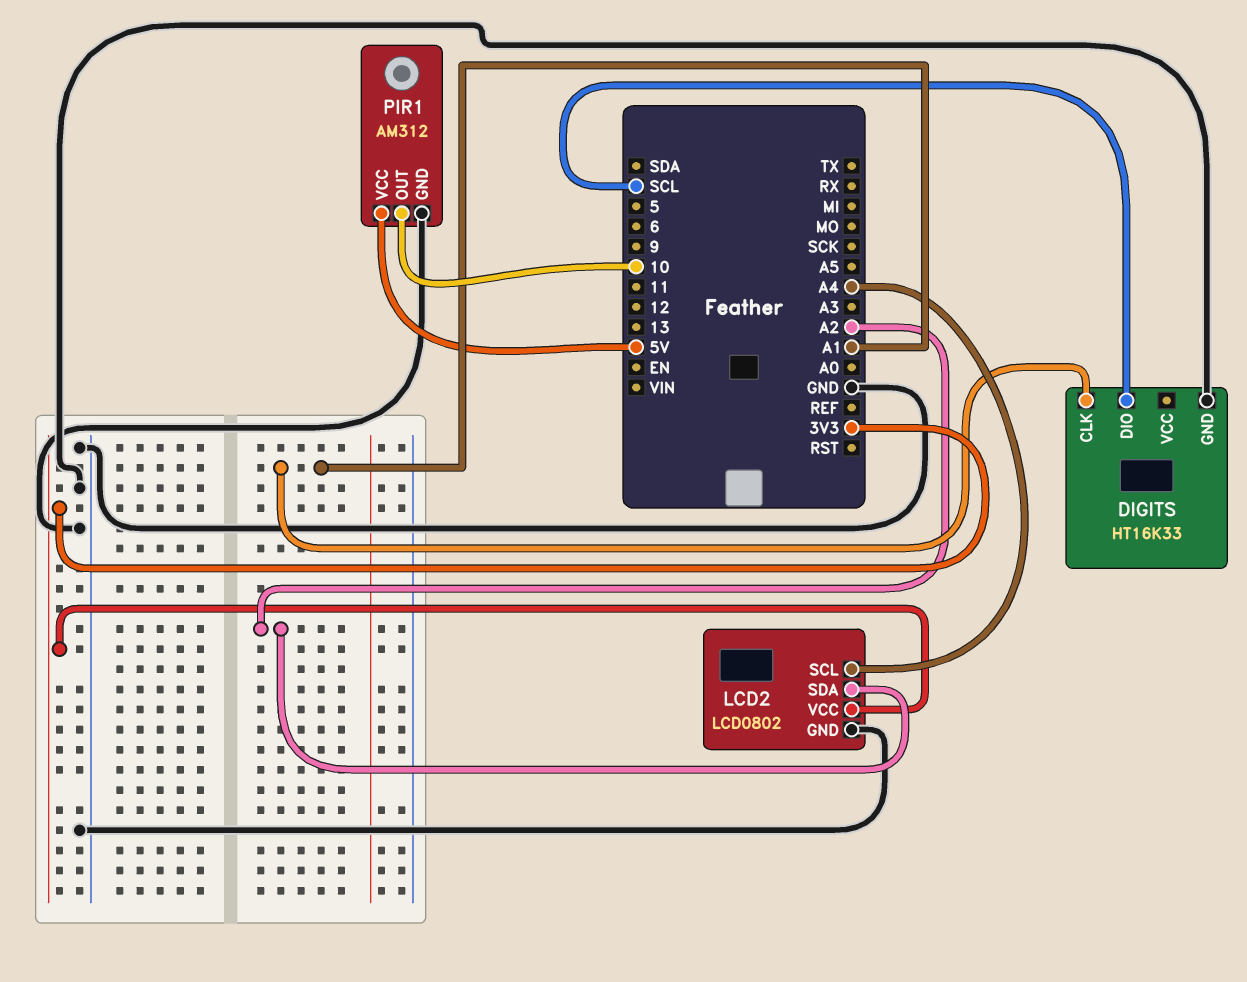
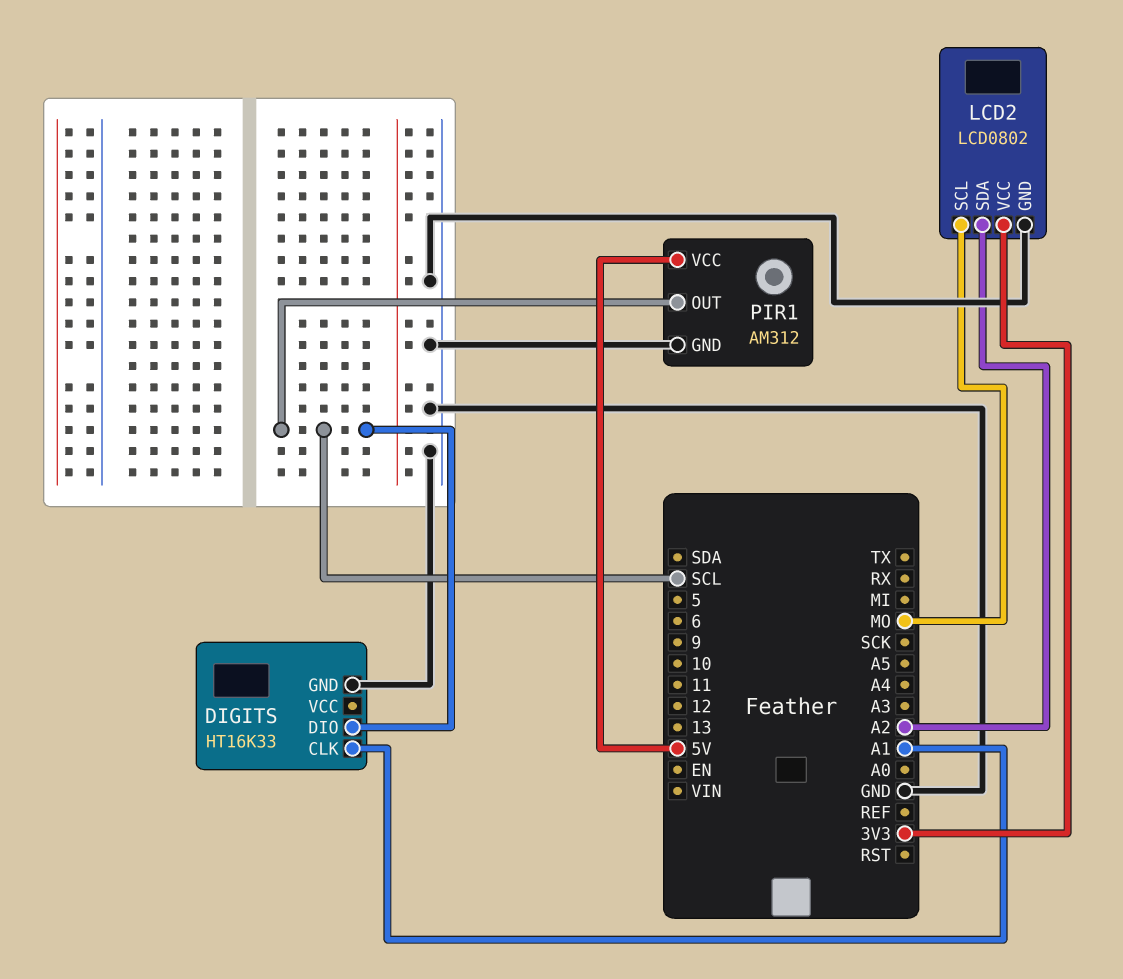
LCD2 pin SCL: A4 -> MO
PIR1 pin OUT: 10 -> SCL

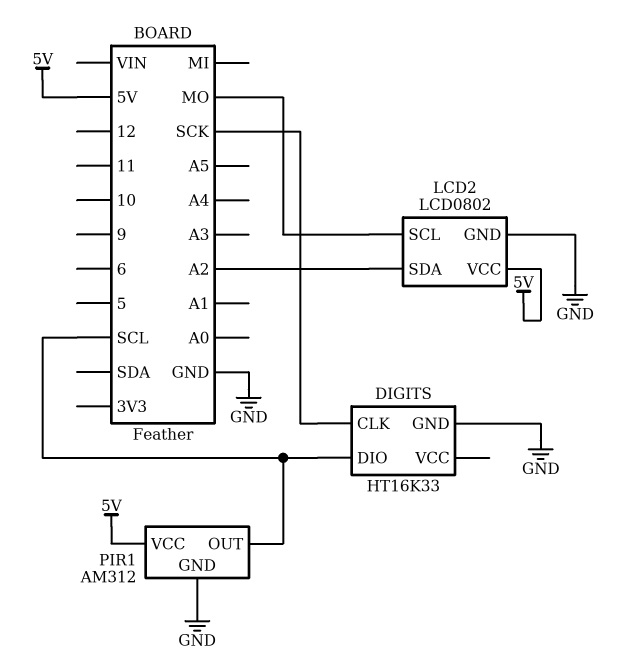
DIGITS pin CLK: A1 -> SCK
LCD2 pin VCC: 3V3 -> 5V

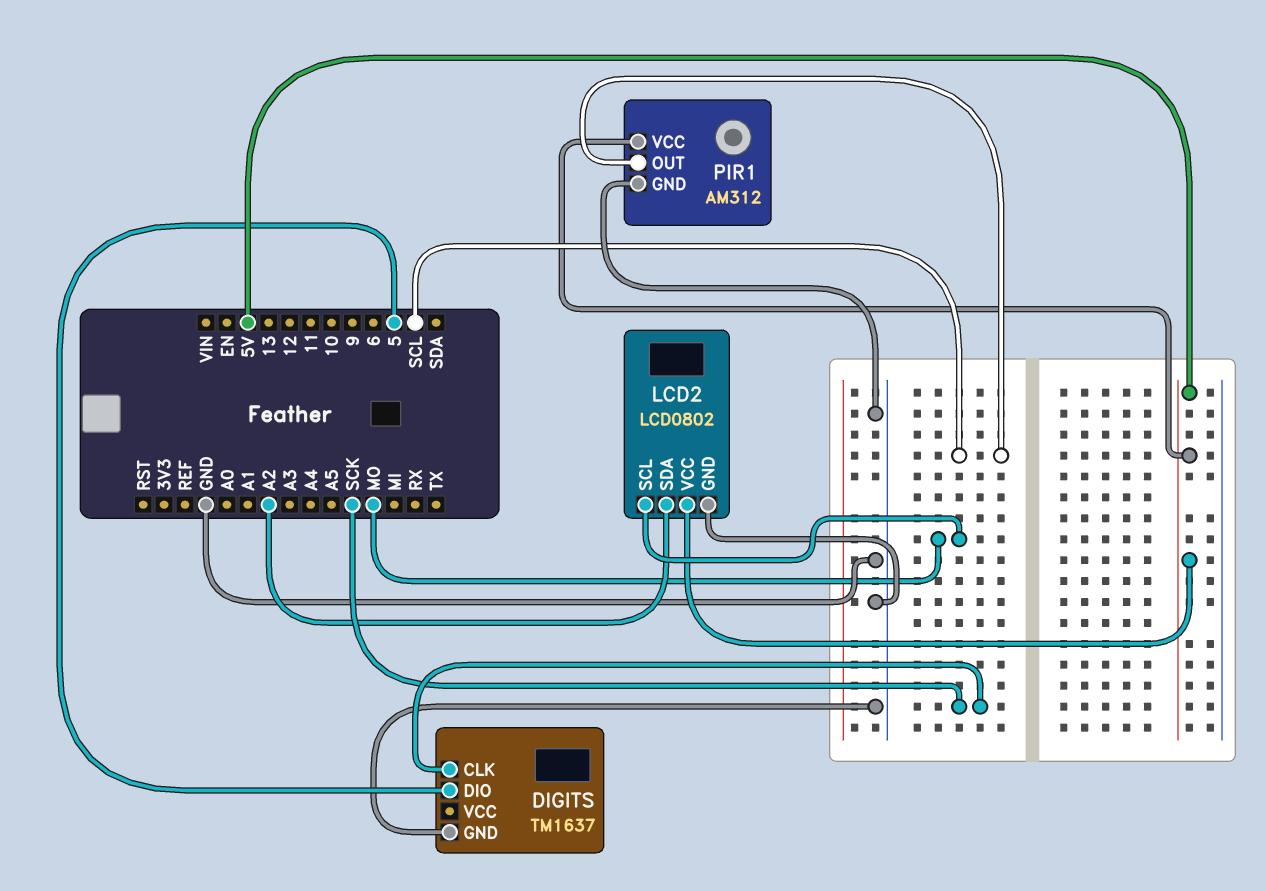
DIGITS: HT16K33 -> TM1637
DIGITS pin DIO: SCL -> 5

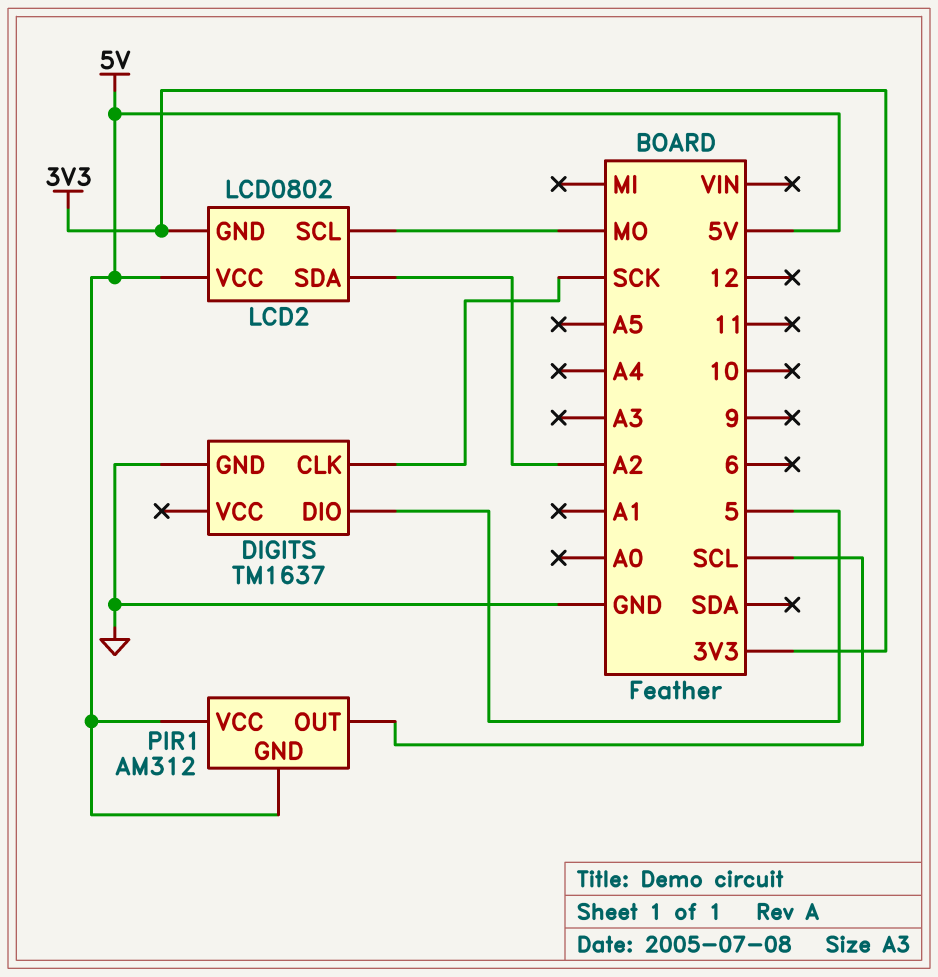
LCD2 pin GND: GND -> 3V3
PIR1 pin GND: GND -> 5V

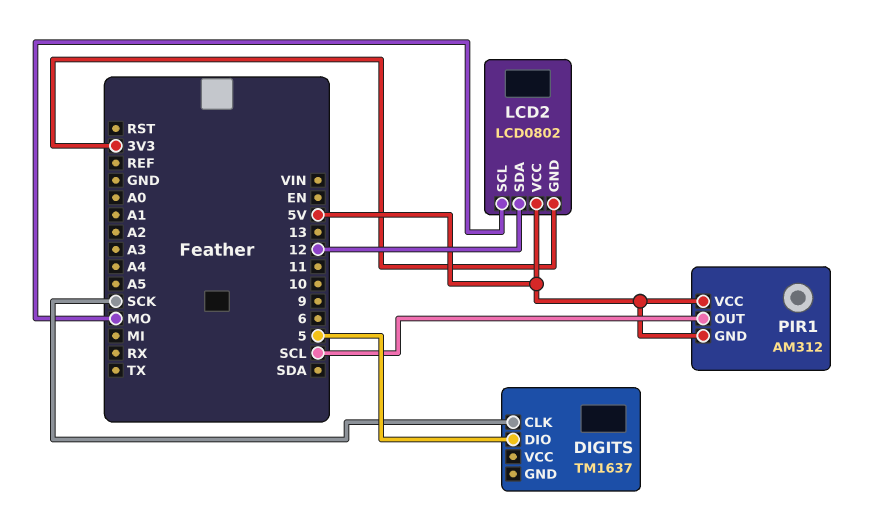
DIGITS pin GND: GND -> none
LCD2 pin SDA: A2 -> 12

